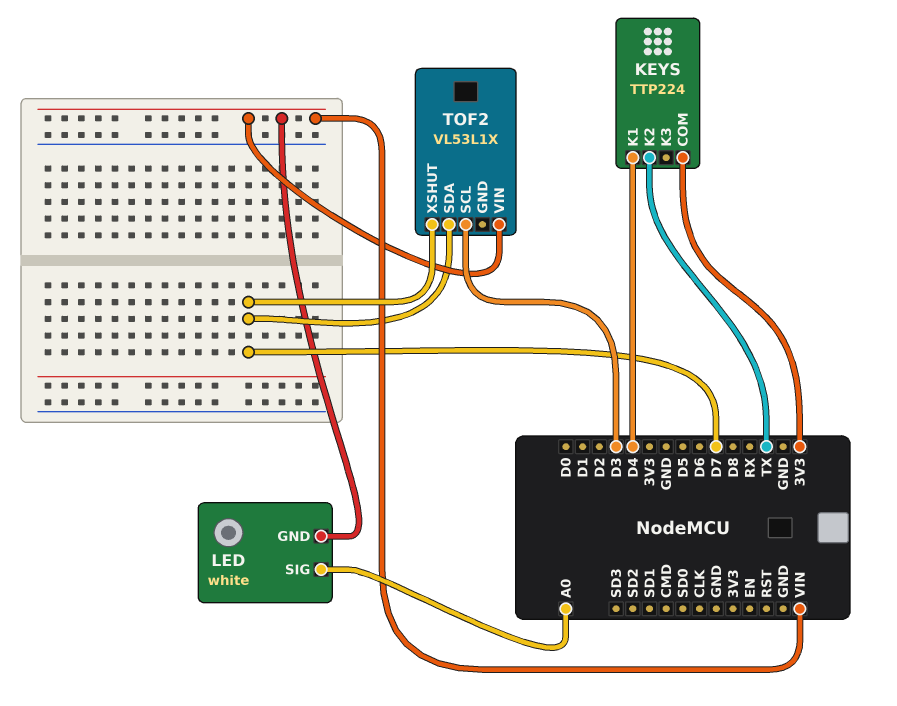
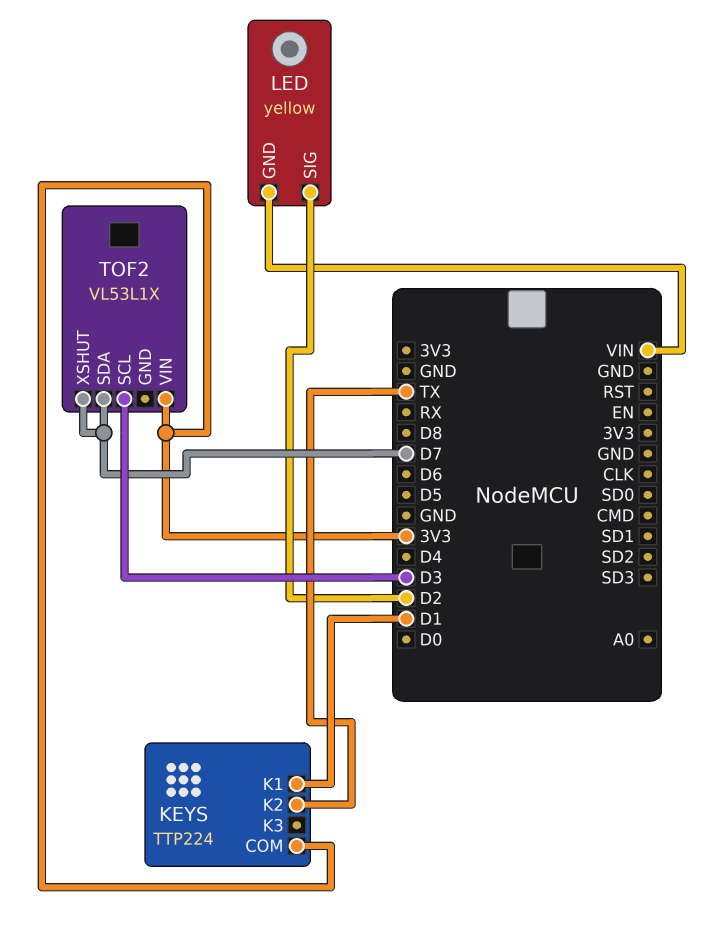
KEYS pin K1: D4 -> D1
LED: white -> yellow
LED pin SIG: A0 -> D2
TOF2 pin VIN: VIN -> 3V3

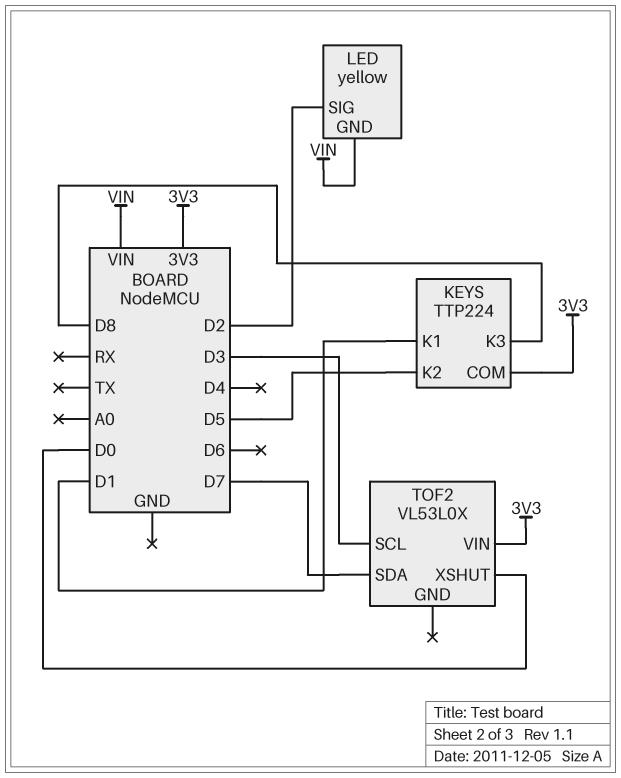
KEYS pin K2: TX -> D5
KEYS pin K3: none -> D8
TOF2: VL53L1X -> VL53L0X
TOF2 pin XSHUT: D7 -> D0

